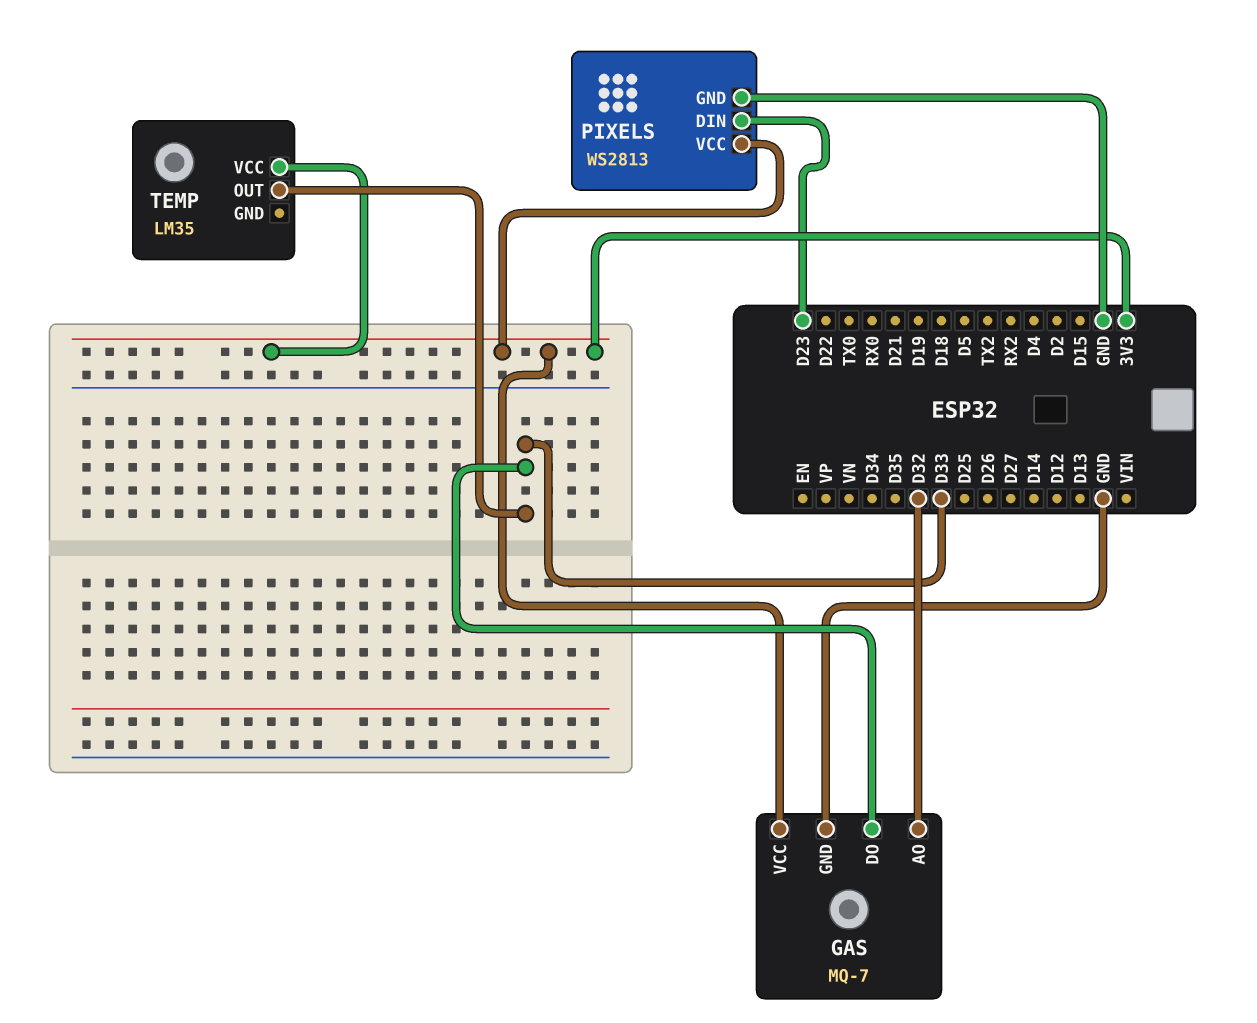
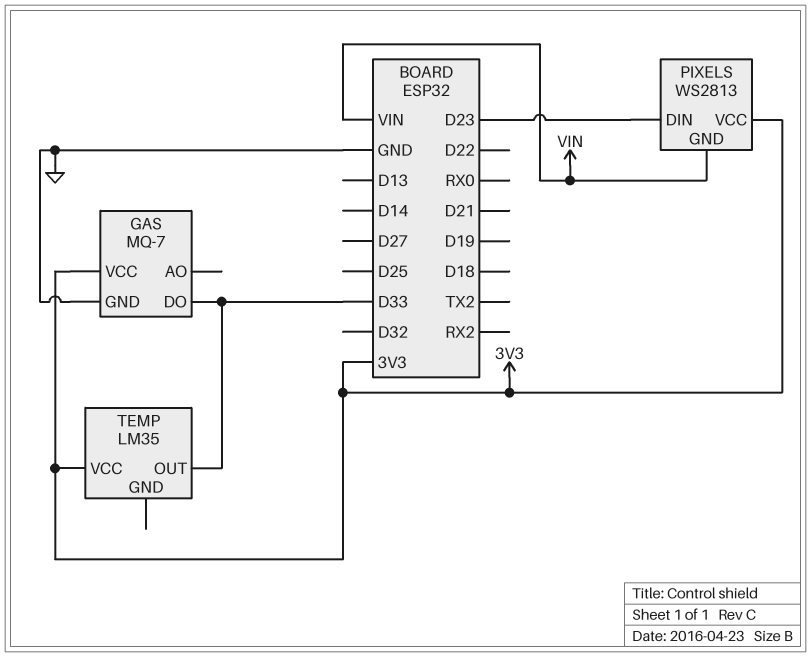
GAS pin AO: D32 -> none
PIXELS pin GND: GND -> VIN

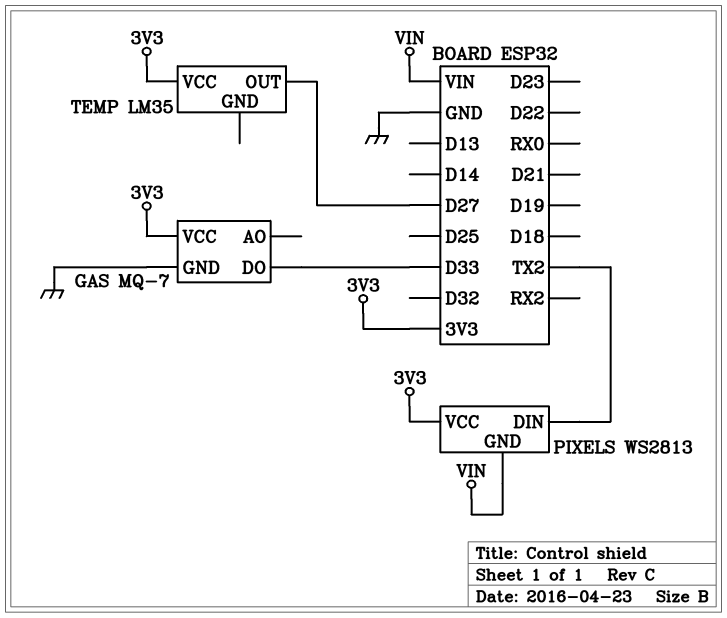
PIXELS pin DIN: D23 -> TX2
TEMP pin OUT: D33 -> D27

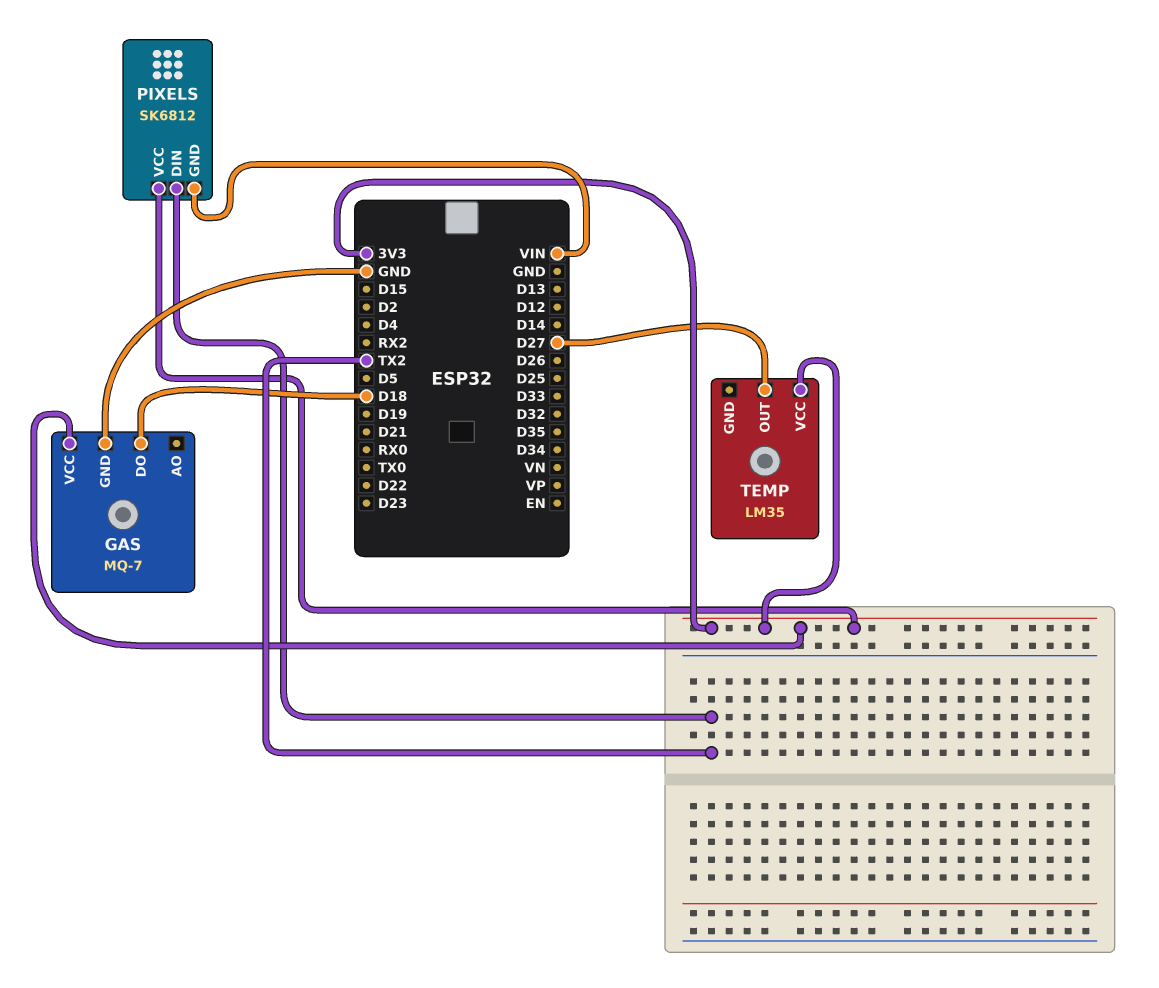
GAS pin DO: D33 -> D18
PIXELS: WS2813 -> SK6812

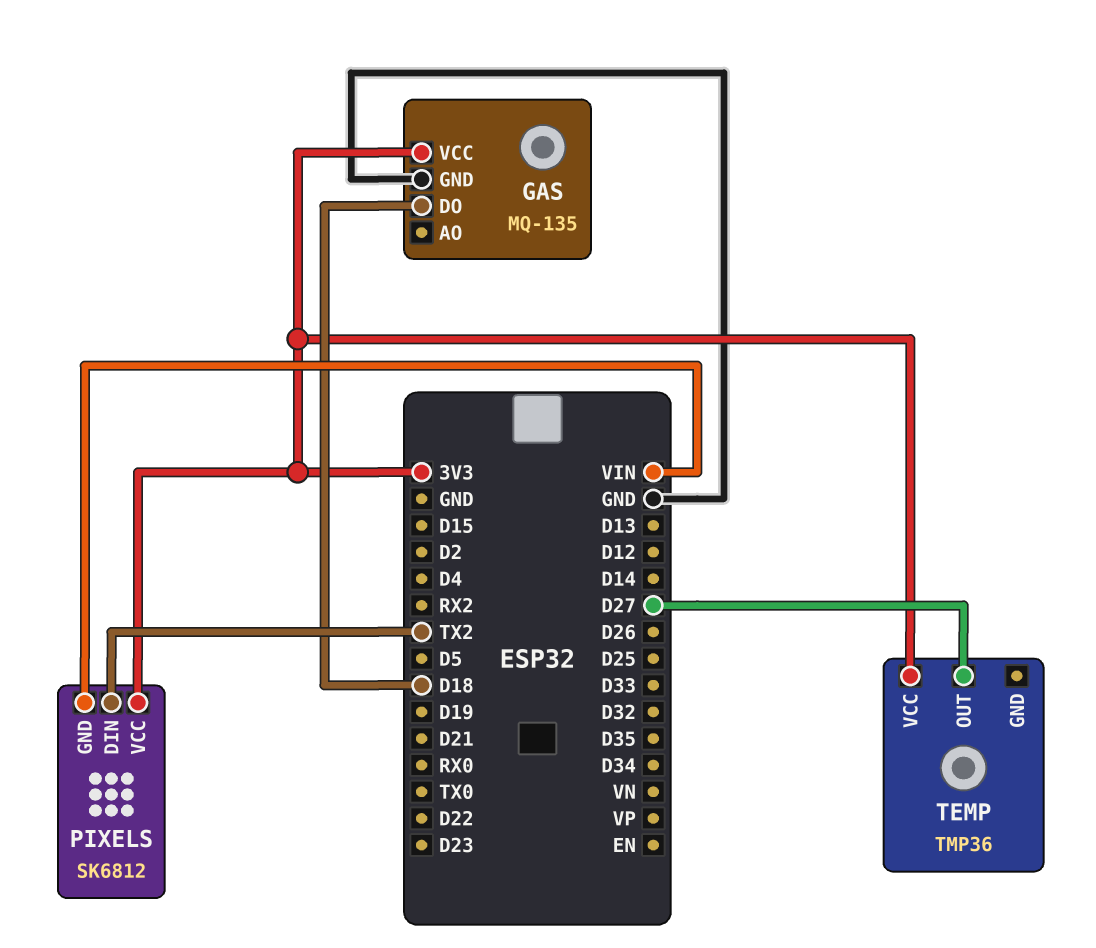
GAS: MQ-7 -> MQ-135
TEMP: LM35 -> TMP36

